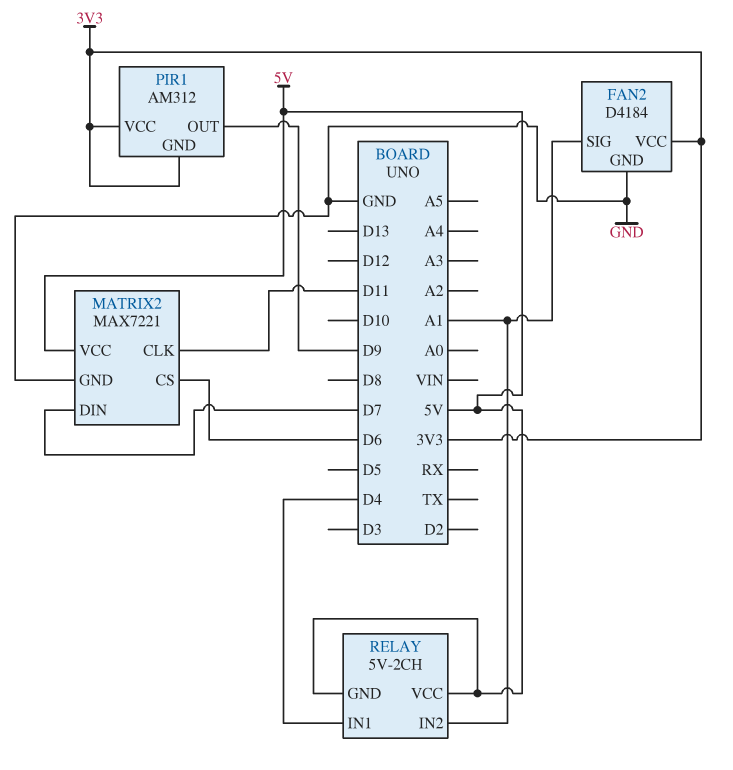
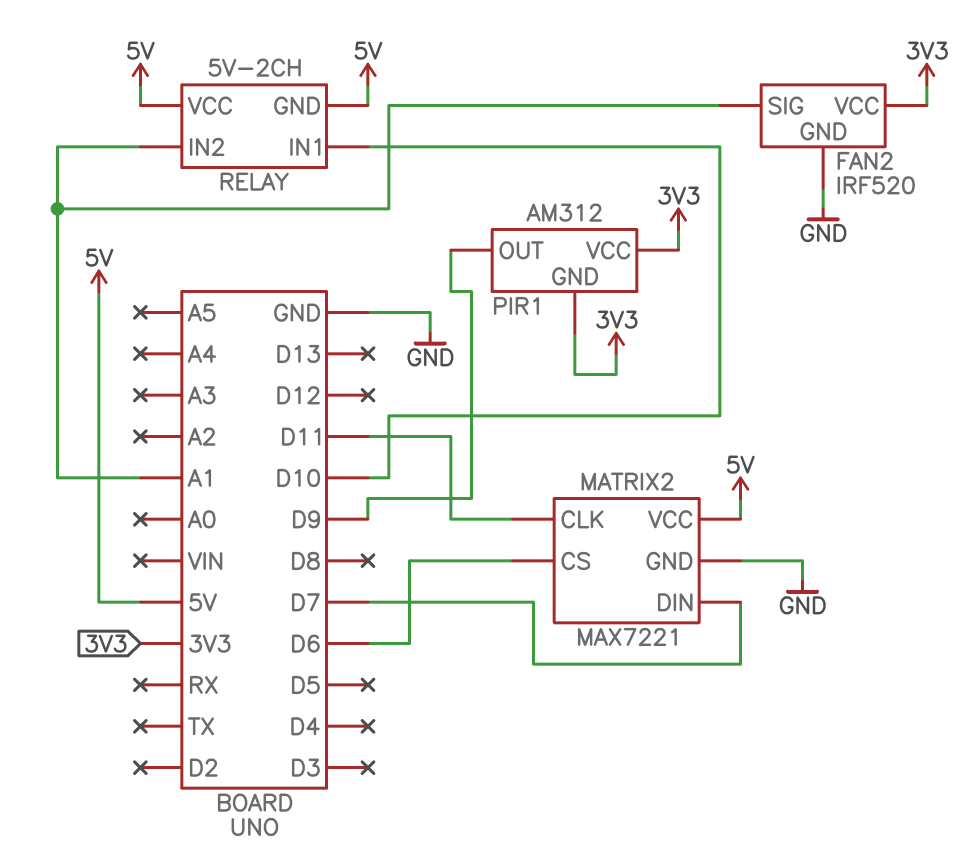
FAN2: D4184 -> IRF520
RELAY pin IN1: D4 -> D10

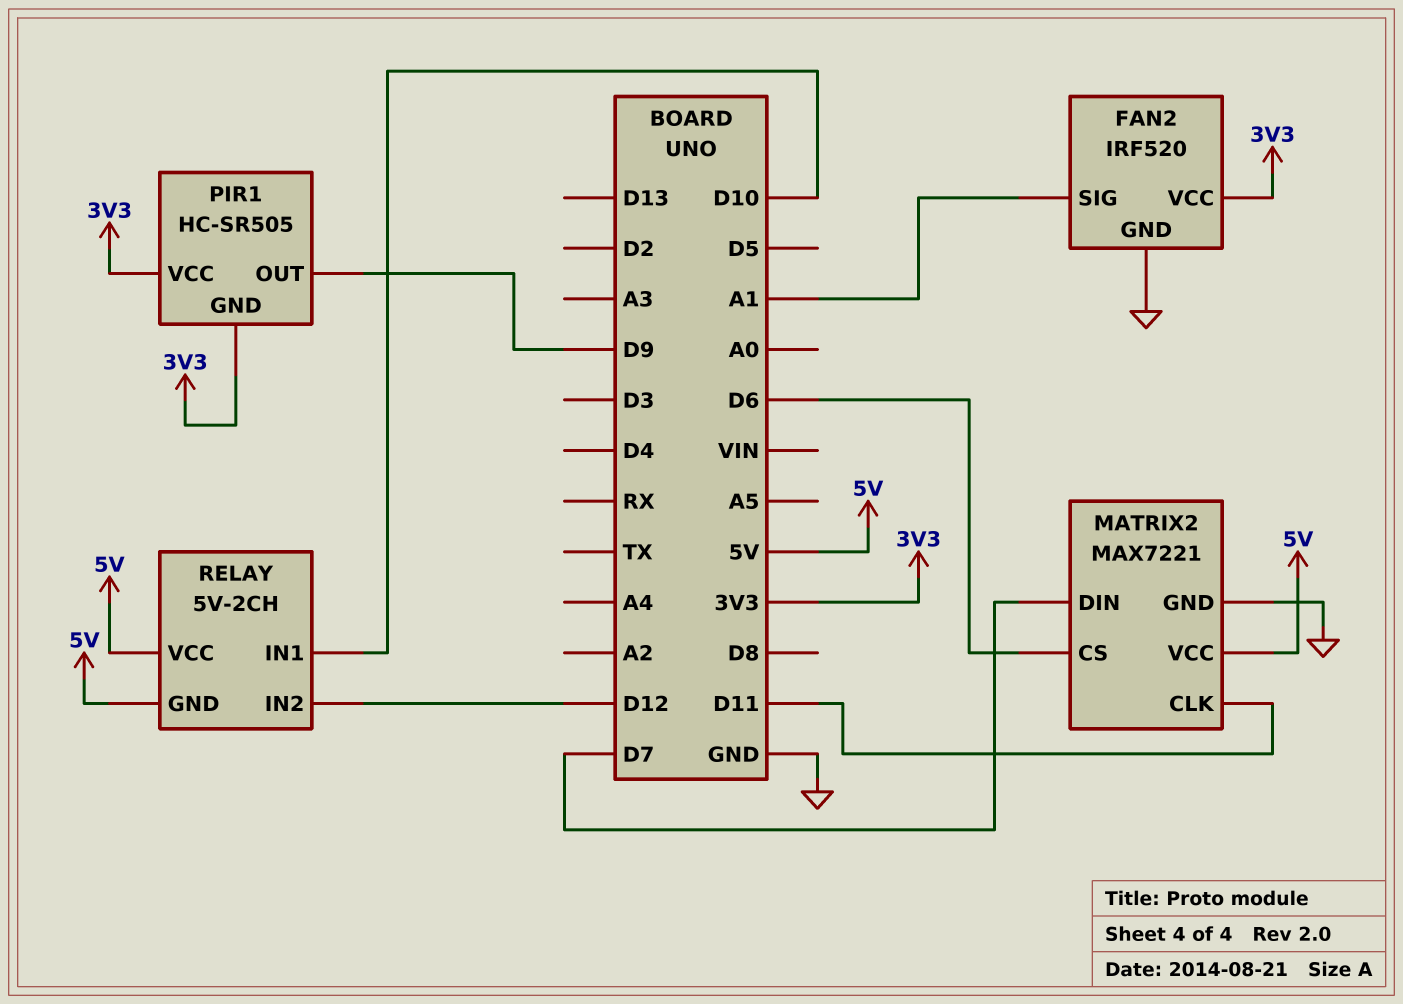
PIR1: AM312 -> HC-SR505
RELAY pin IN2: A1 -> D12

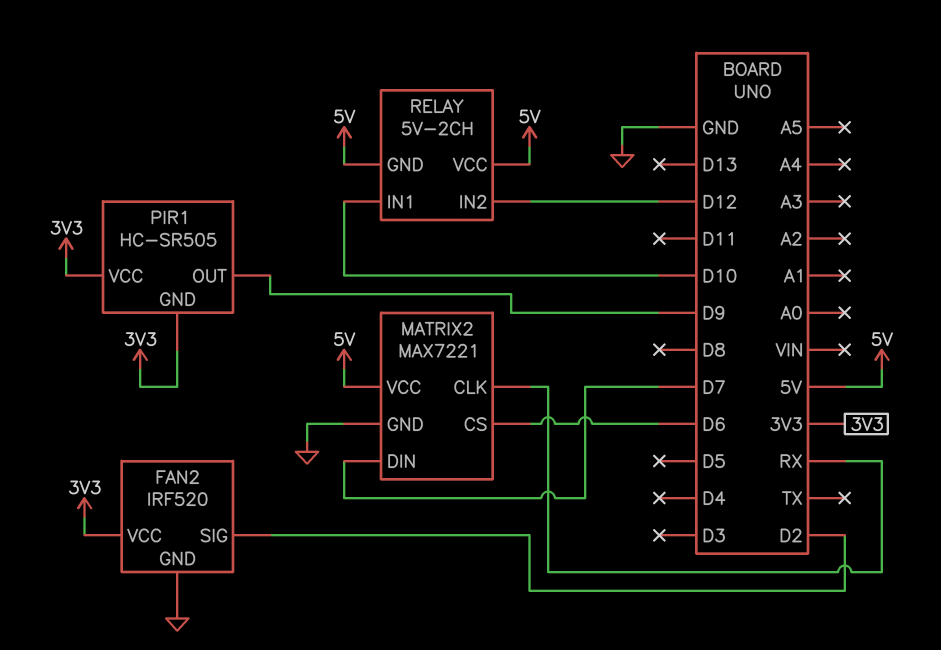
FAN2 pin SIG: A1 -> D2
MATRIX2 pin CLK: D11 -> RX

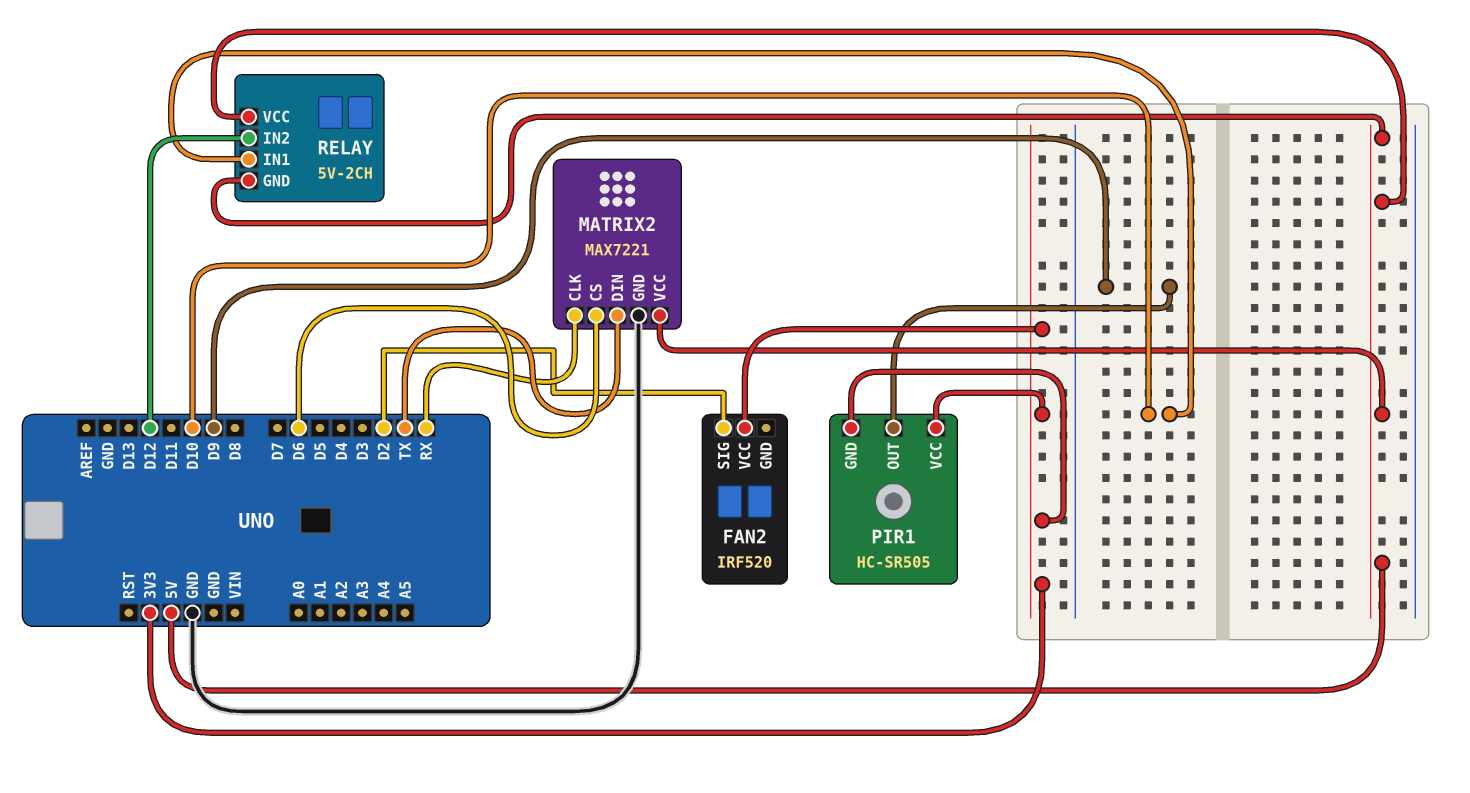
FAN2 pin GND: GND -> none
MATRIX2 pin DIN: D7 -> TX

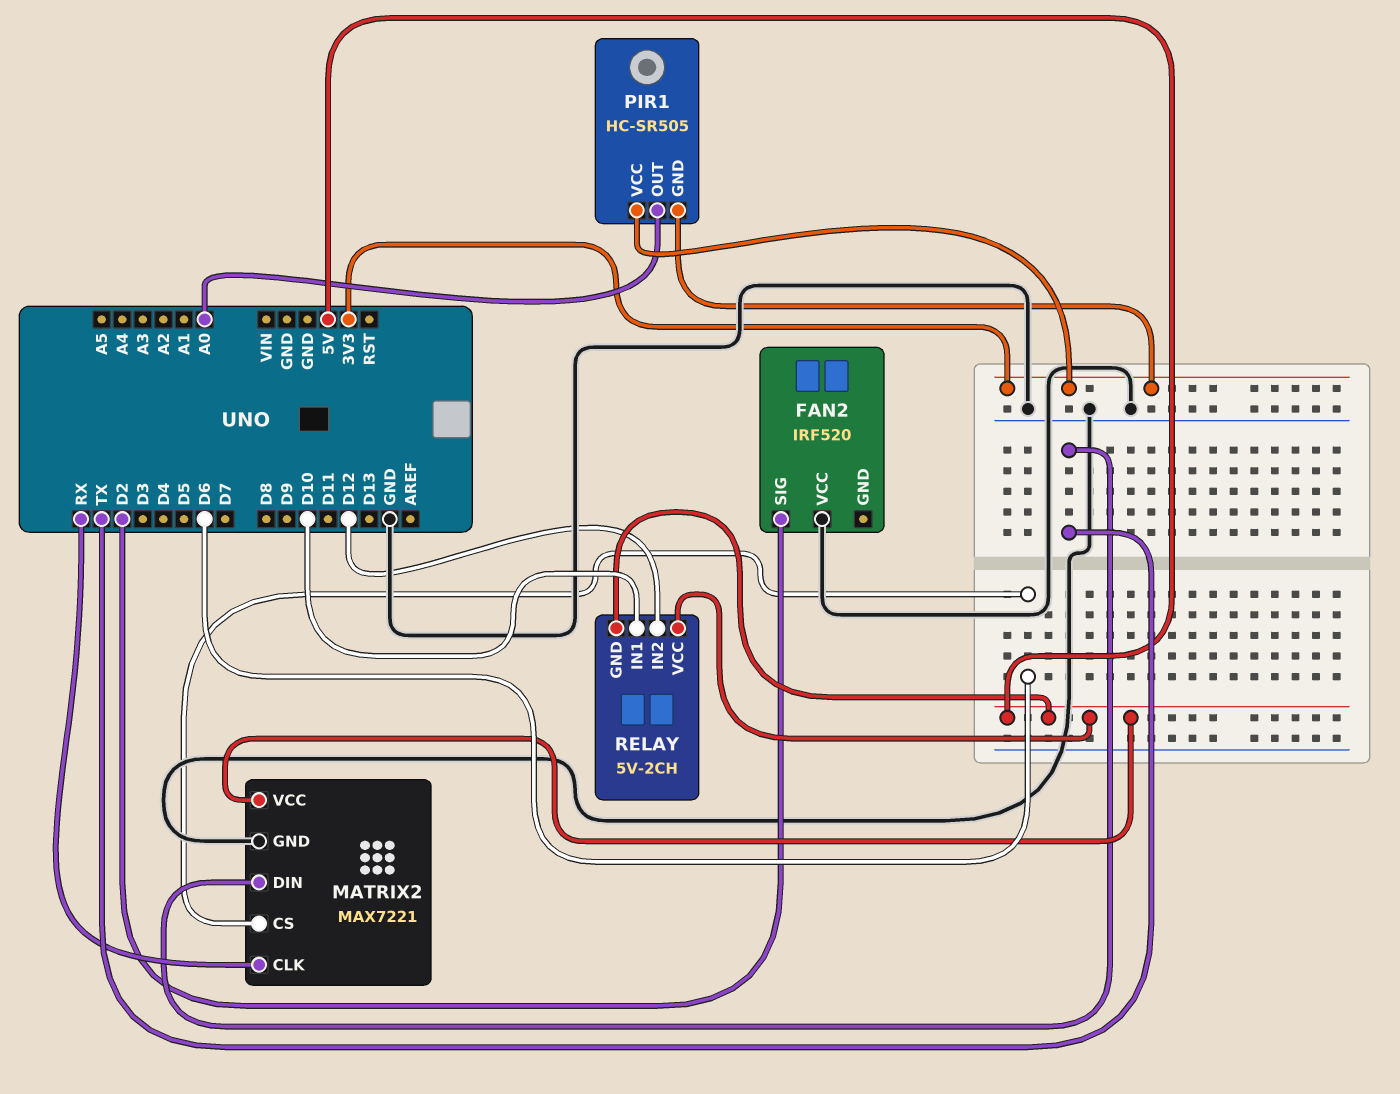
FAN2 pin VCC: 3V3 -> GND
PIR1 pin OUT: D9 -> A0

